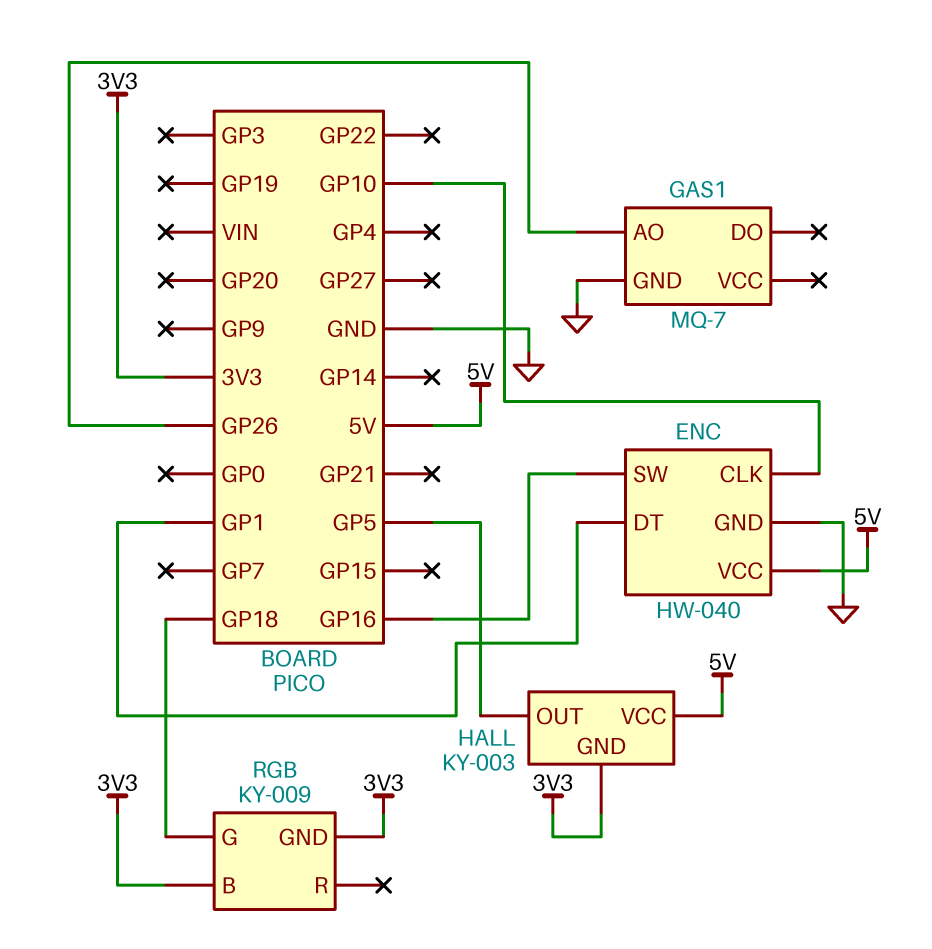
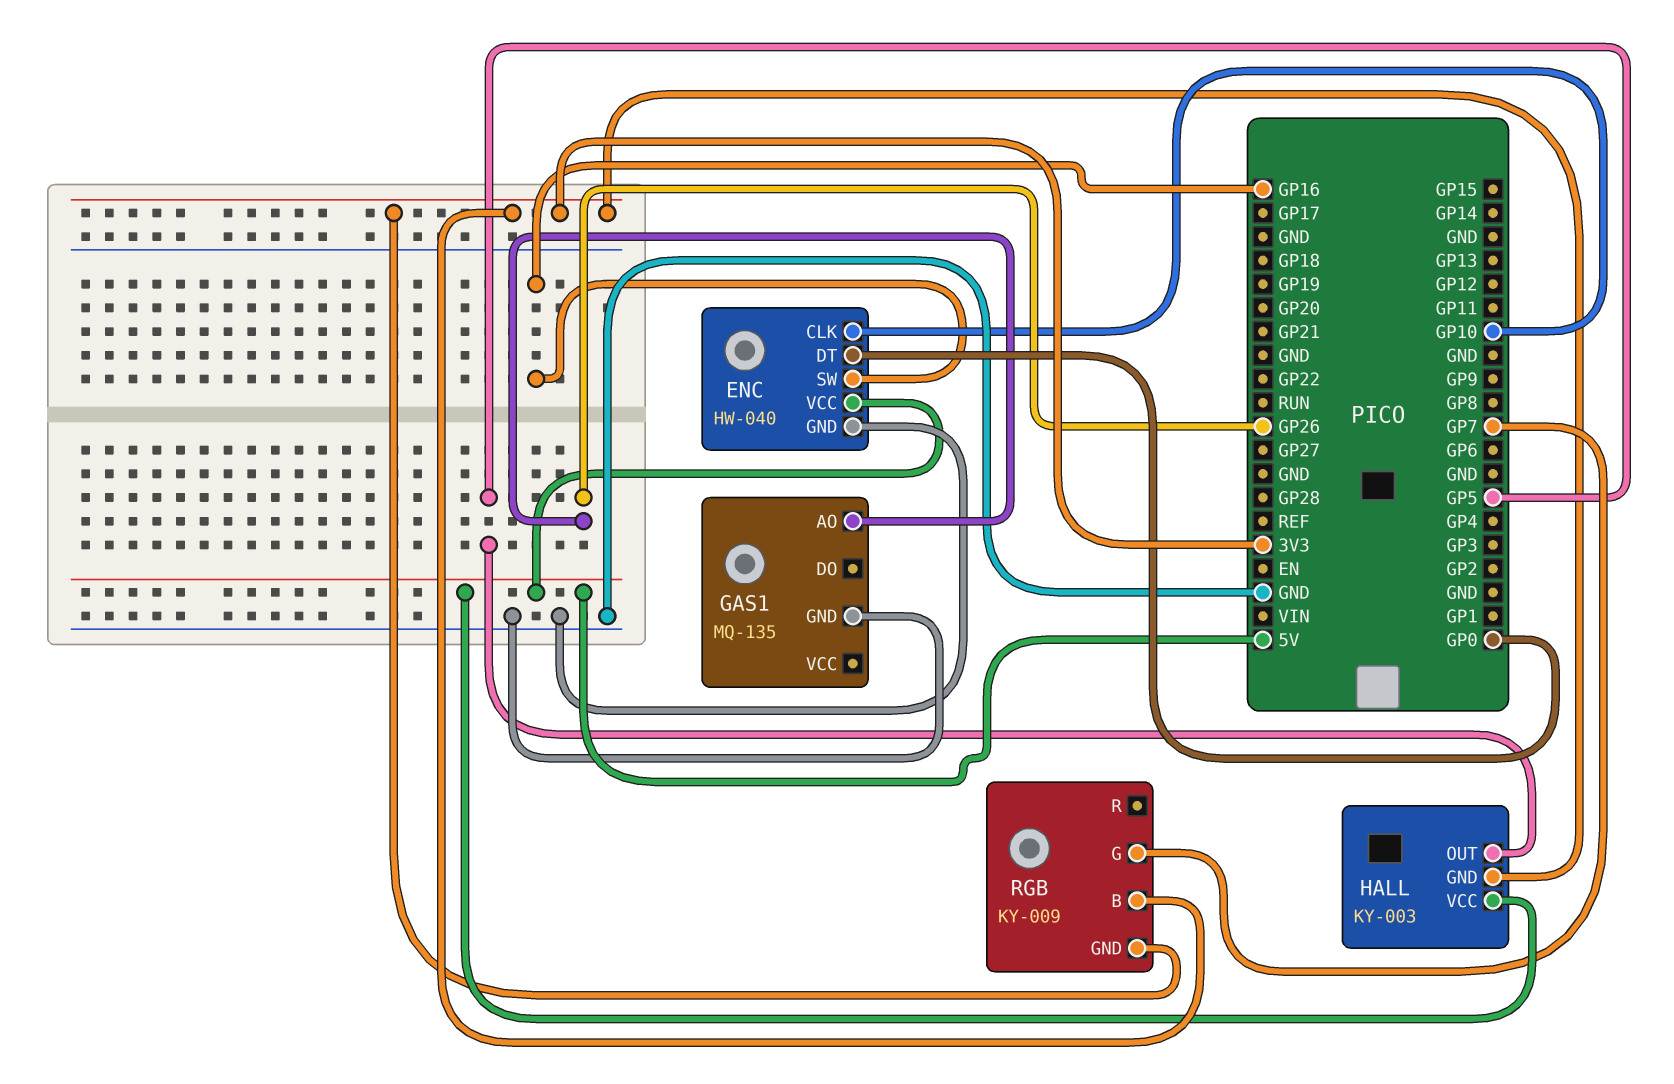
ENC pin DT: GP1 -> GP0
GAS1: MQ-7 -> MQ-135
RGB pin G: GP18 -> GP7

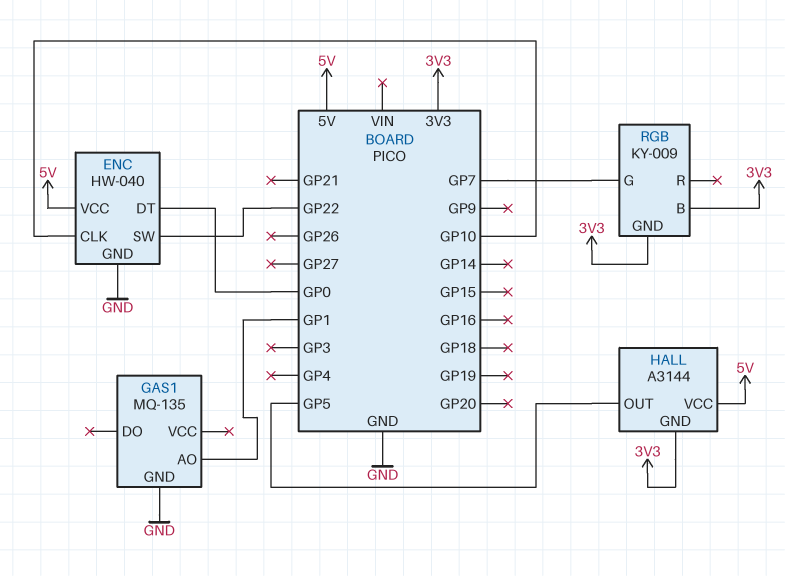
ENC pin SW: GP16 -> GP22
GAS1 pin AO: GP26 -> GP1
HALL: KY-003 -> A3144

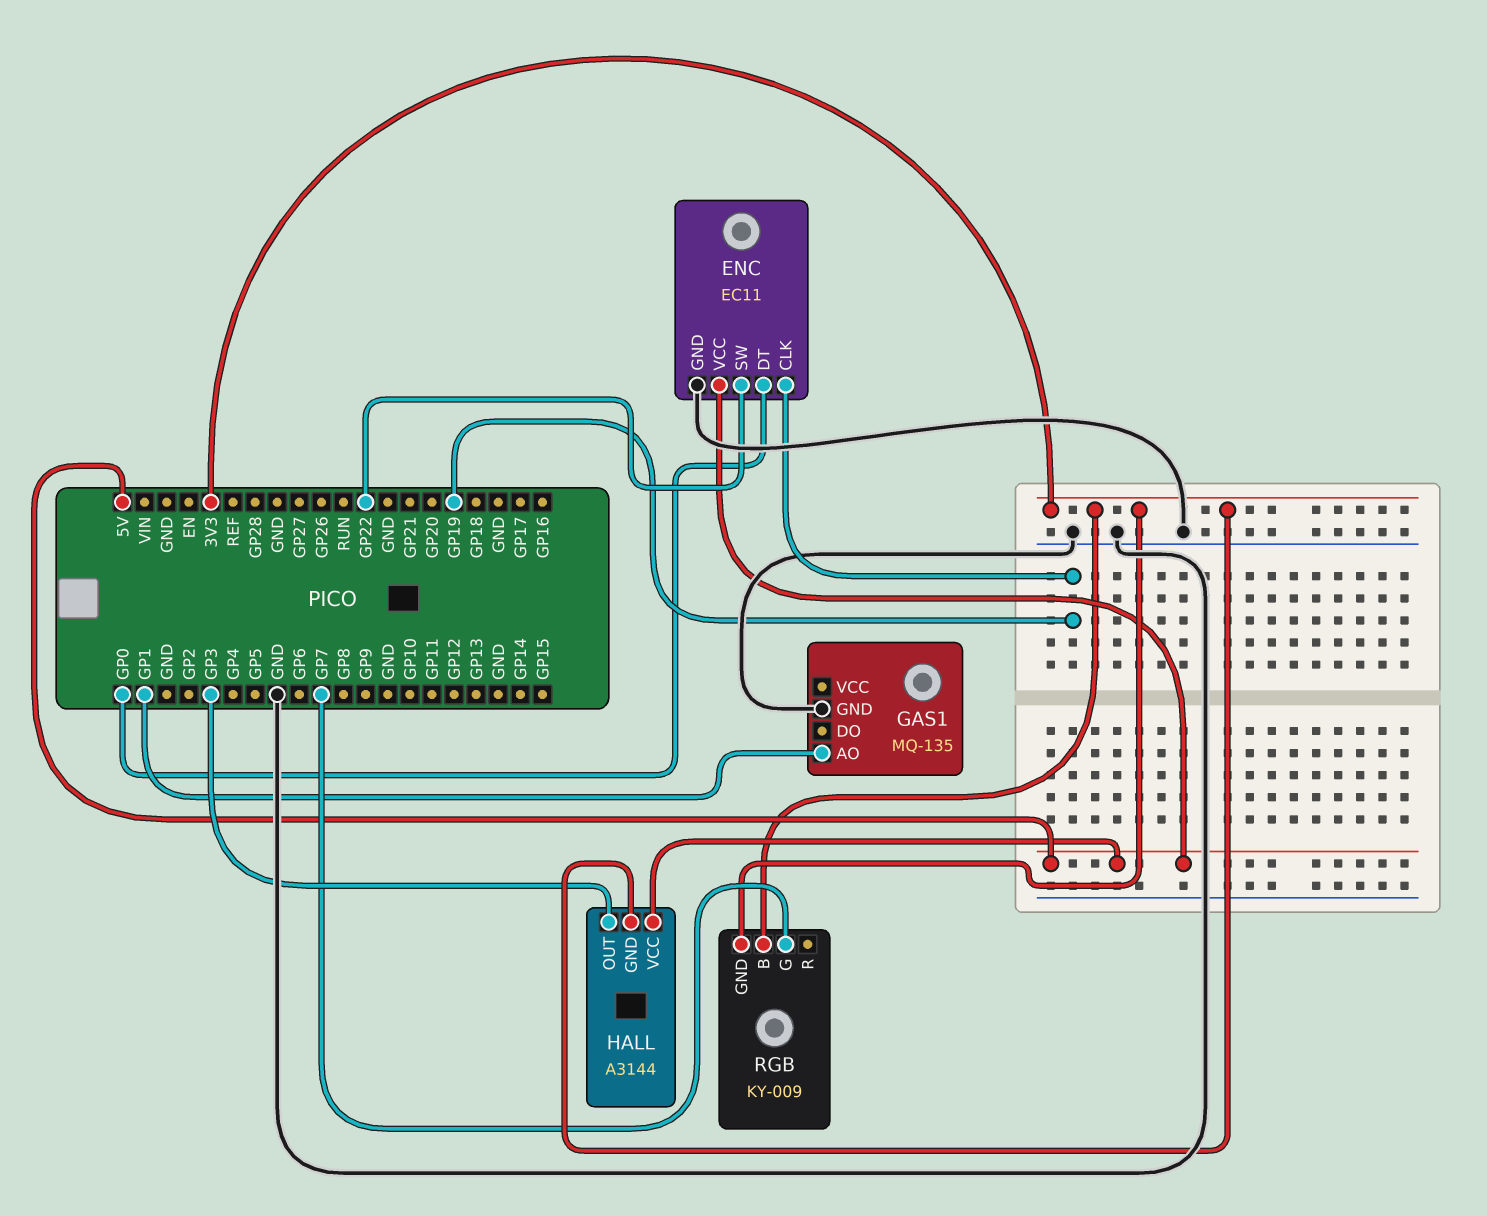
ENC: HW-040 -> EC11
ENC pin CLK: GP10 -> GP19
HALL pin OUT: GP5 -> GP3

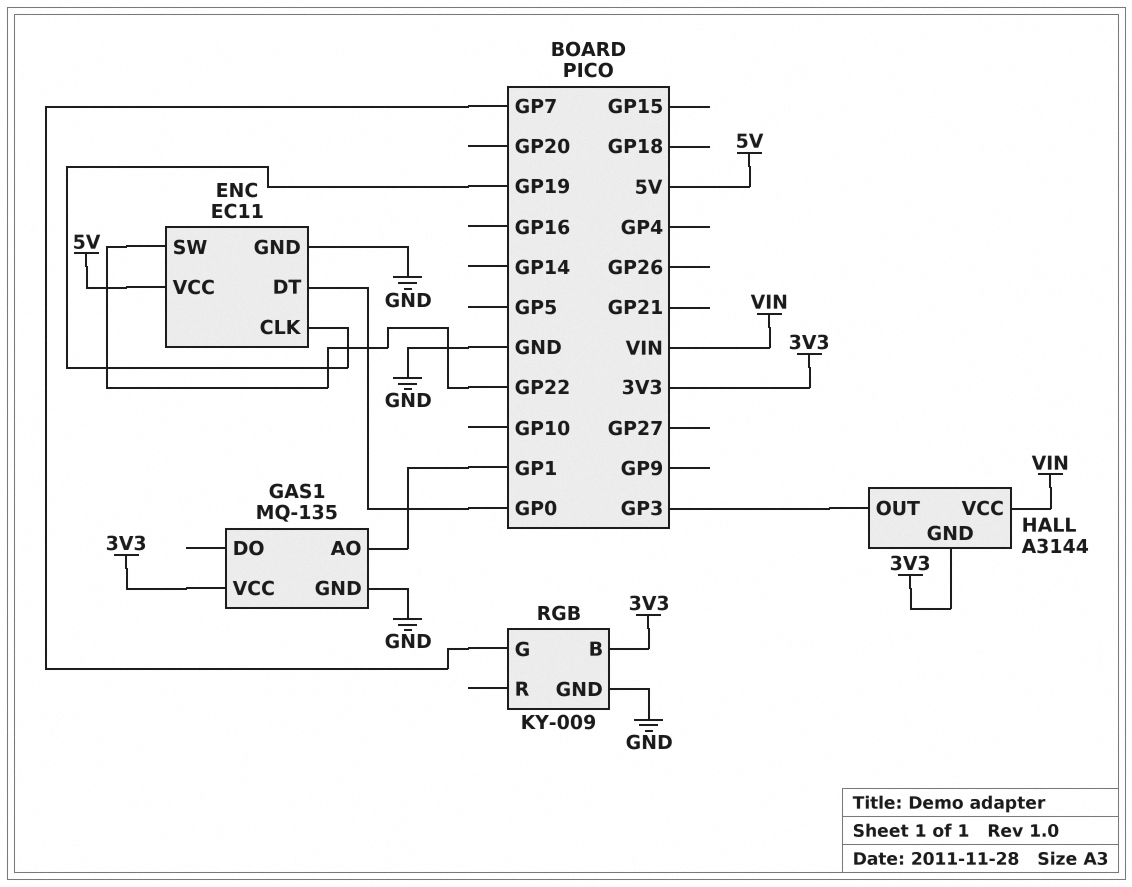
GAS1 pin VCC: none -> 3V3
HALL pin VCC: 5V -> VIN
RGB pin GND: 3V3 -> GND

